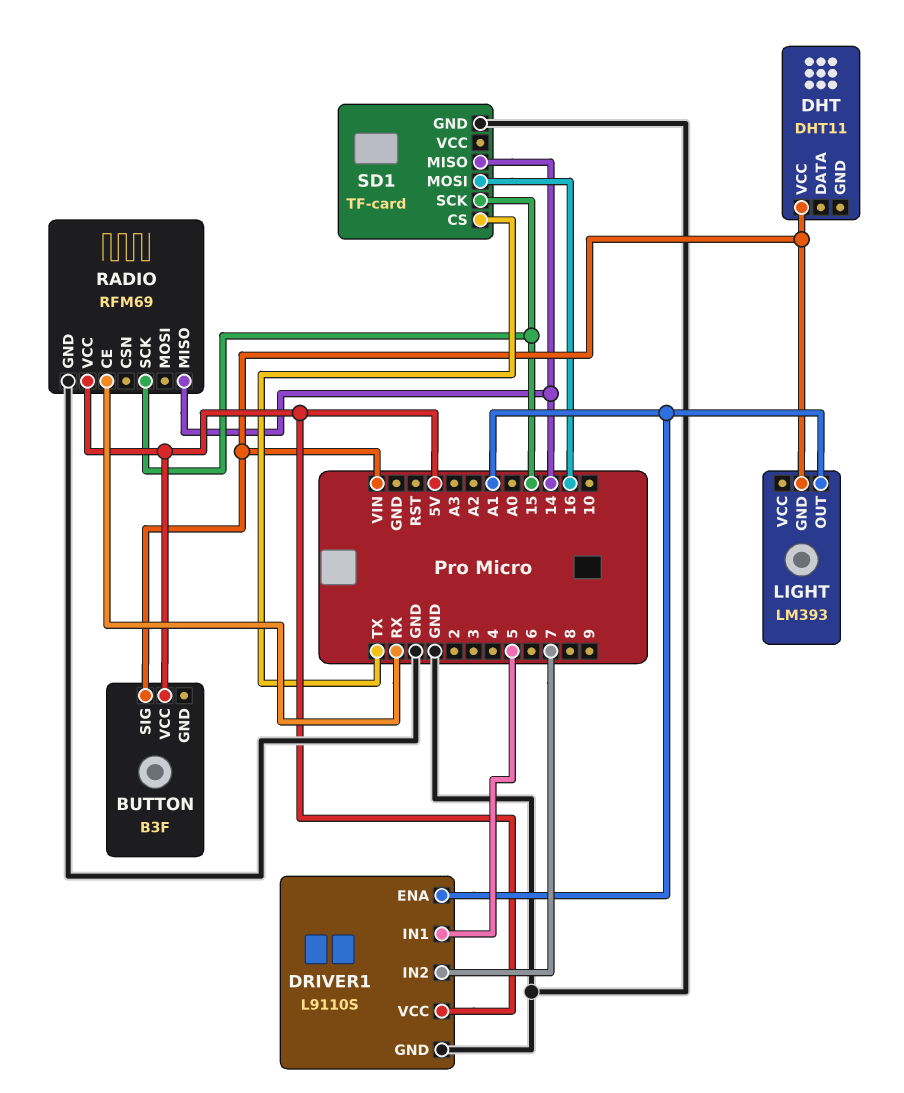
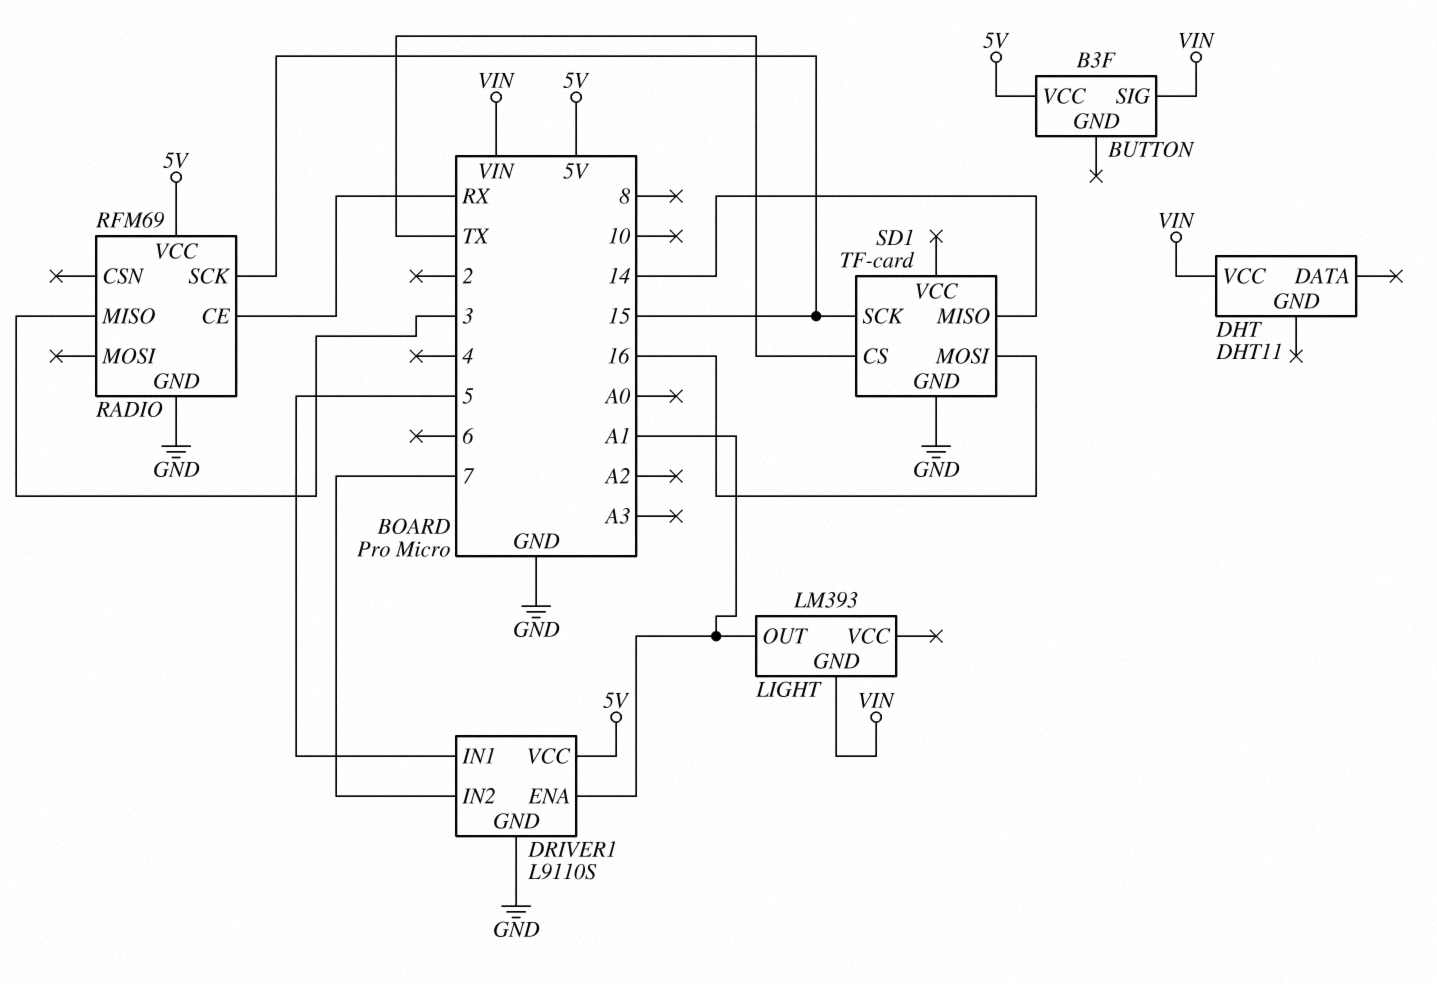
RADIO pin MISO: 14 -> 3

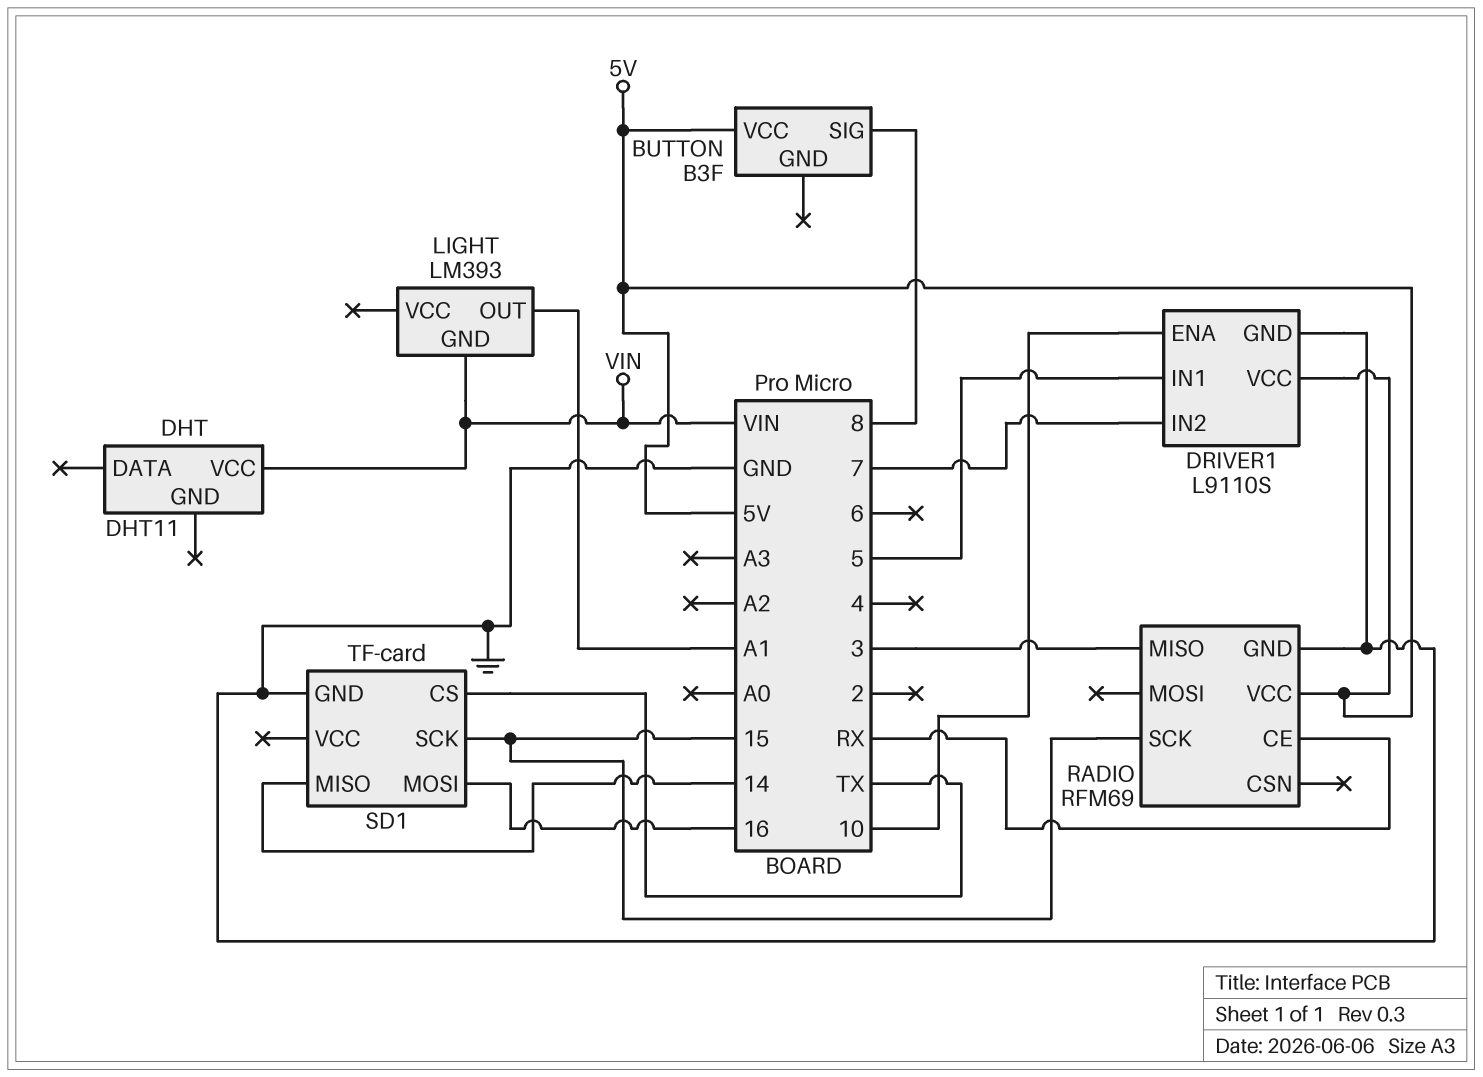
BUTTON pin SIG: VIN -> 8
DRIVER1 pin ENA: A1 -> 10

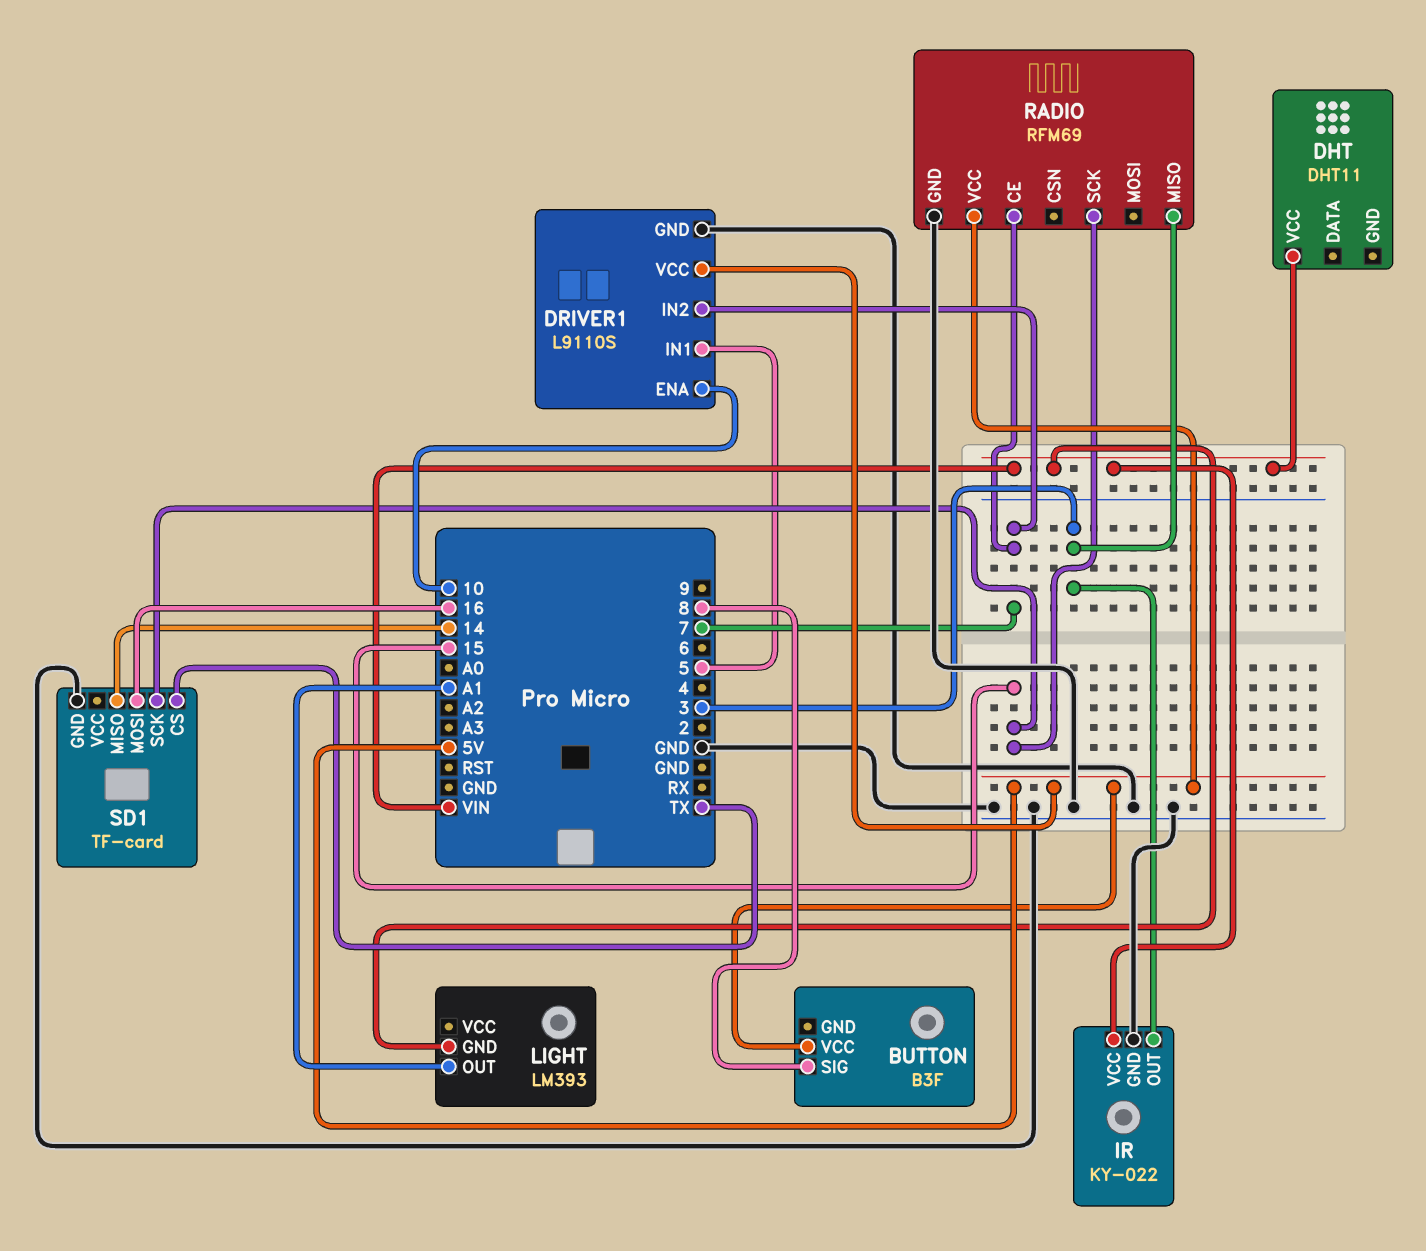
IR: none -> KY-022
IR pin GND: none -> GND
IR pin OUT: none -> 3
IR pin VCC: none -> VIN
RADIO pin CE: RX -> 7

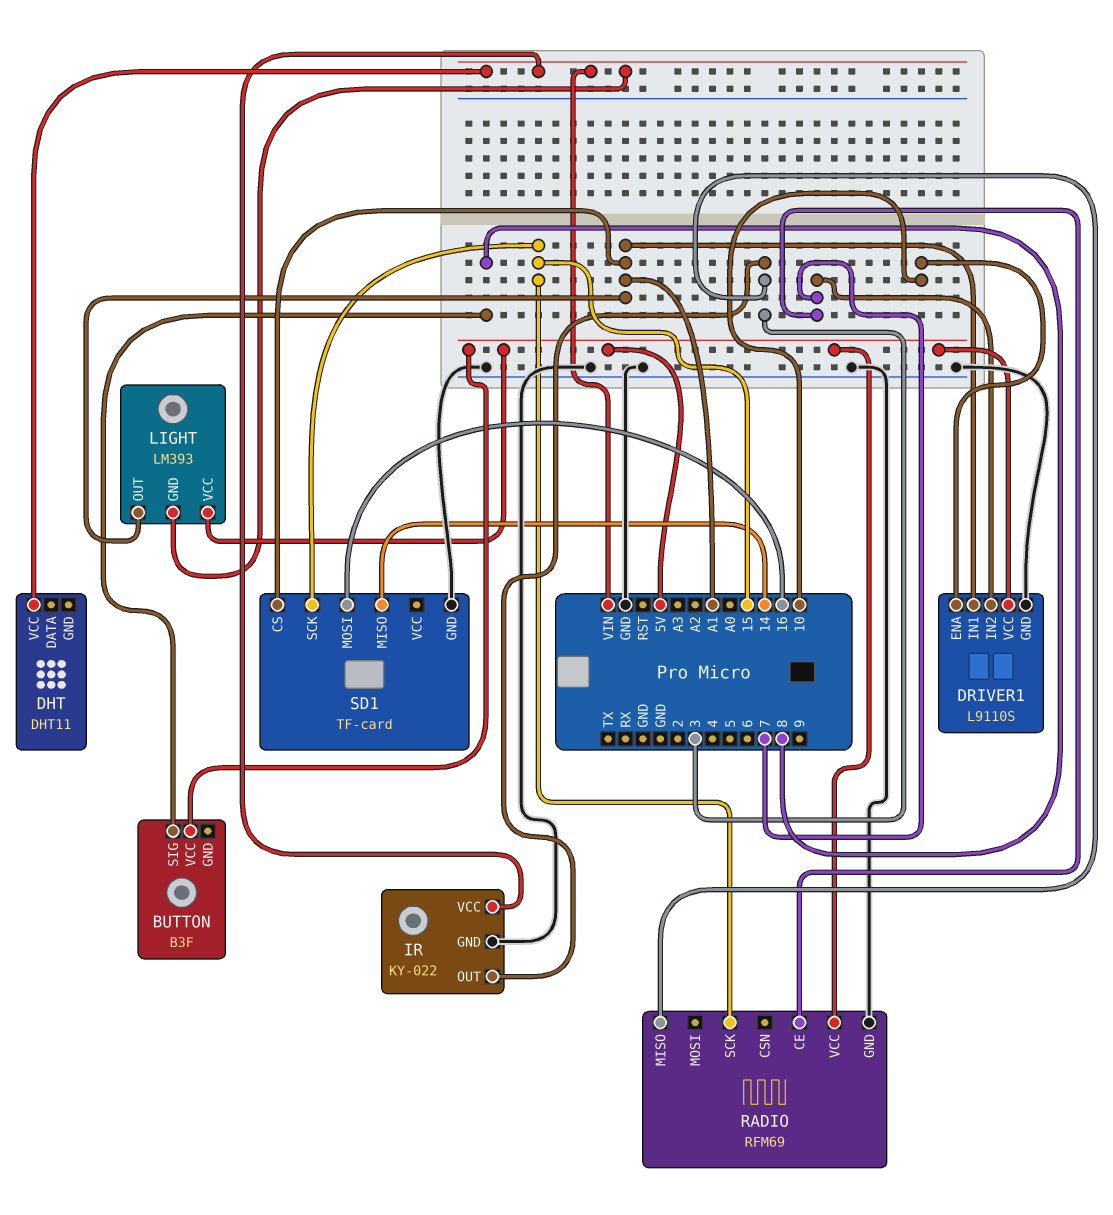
DRIVER1 pin IN1: 5 -> A1
LIGHT pin VCC: none -> 5V
SD1 pin CS: TX -> A1

